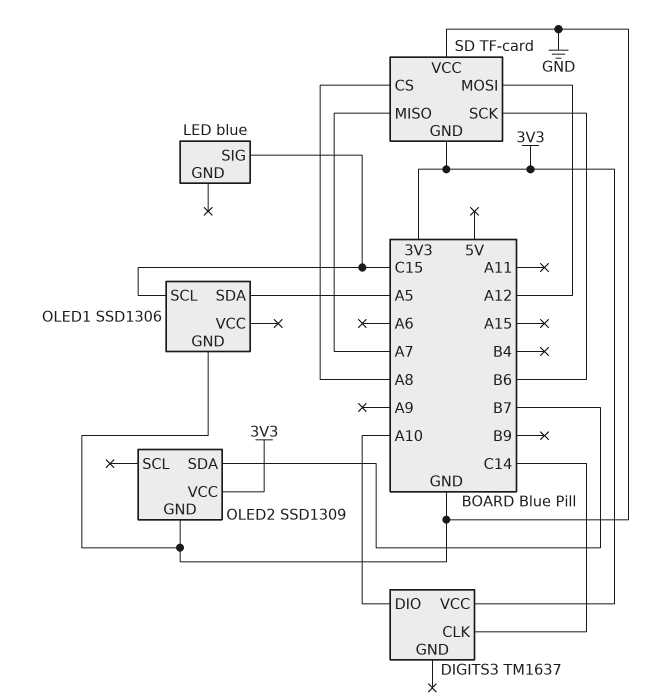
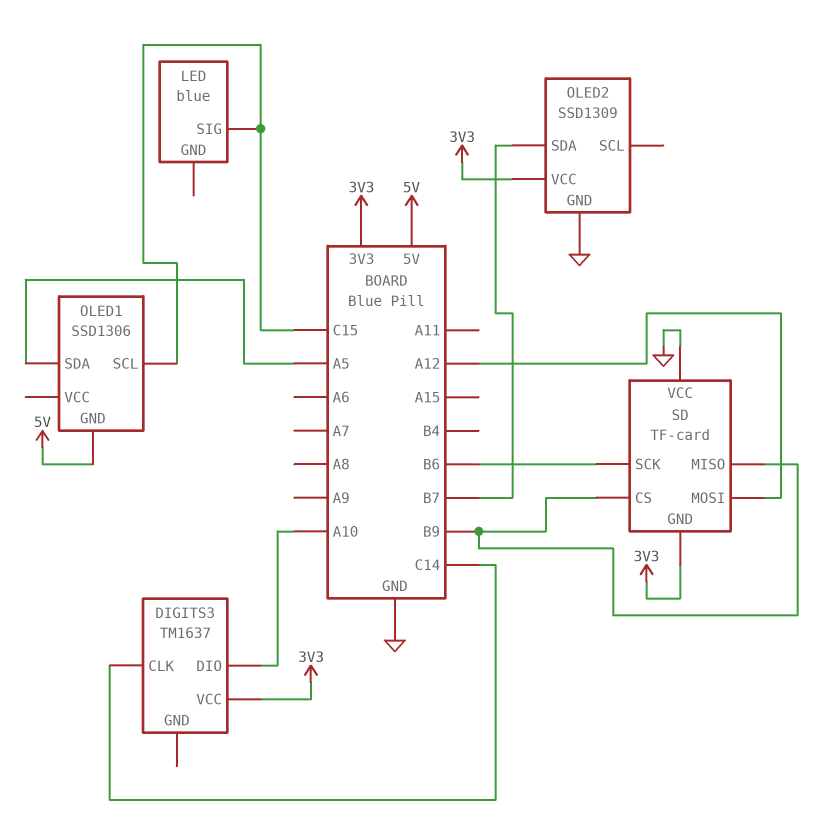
OLED1 pin GND: GND -> 5V
SD pin CS: A8 -> B9
SD pin MISO: A7 -> B9

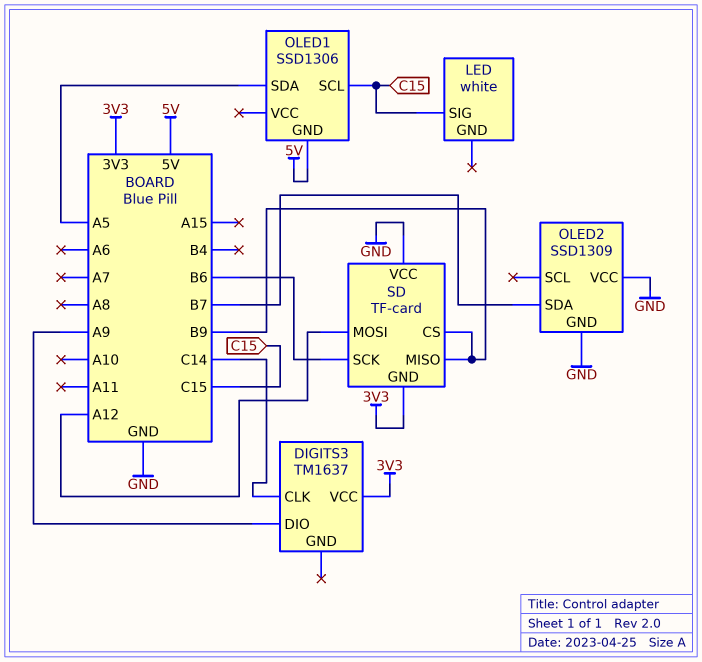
DIGITS3 pin DIO: A10 -> A9
LED: blue -> white
OLED2 pin VCC: 3V3 -> GND

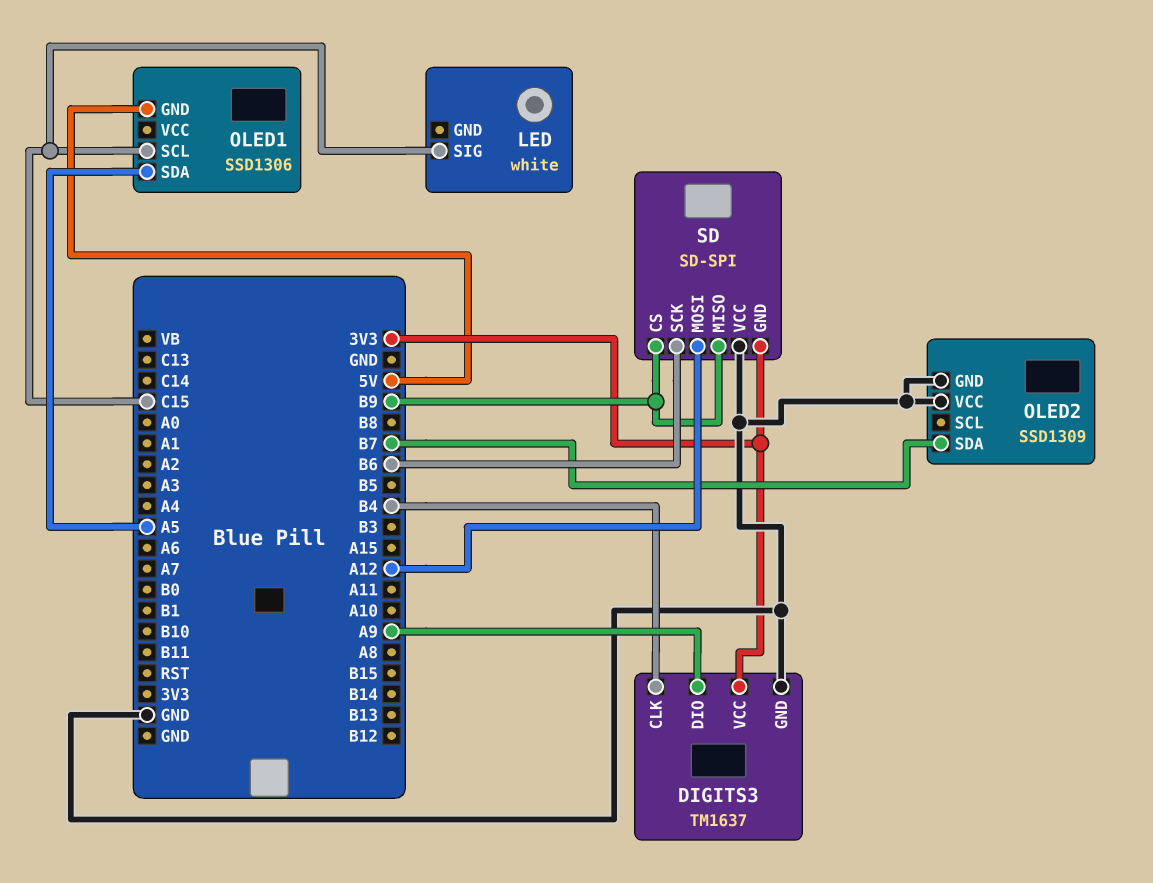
DIGITS3 pin CLK: C14 -> B4
DIGITS3 pin GND: none -> GND
SD: TF-card -> SD-SPI

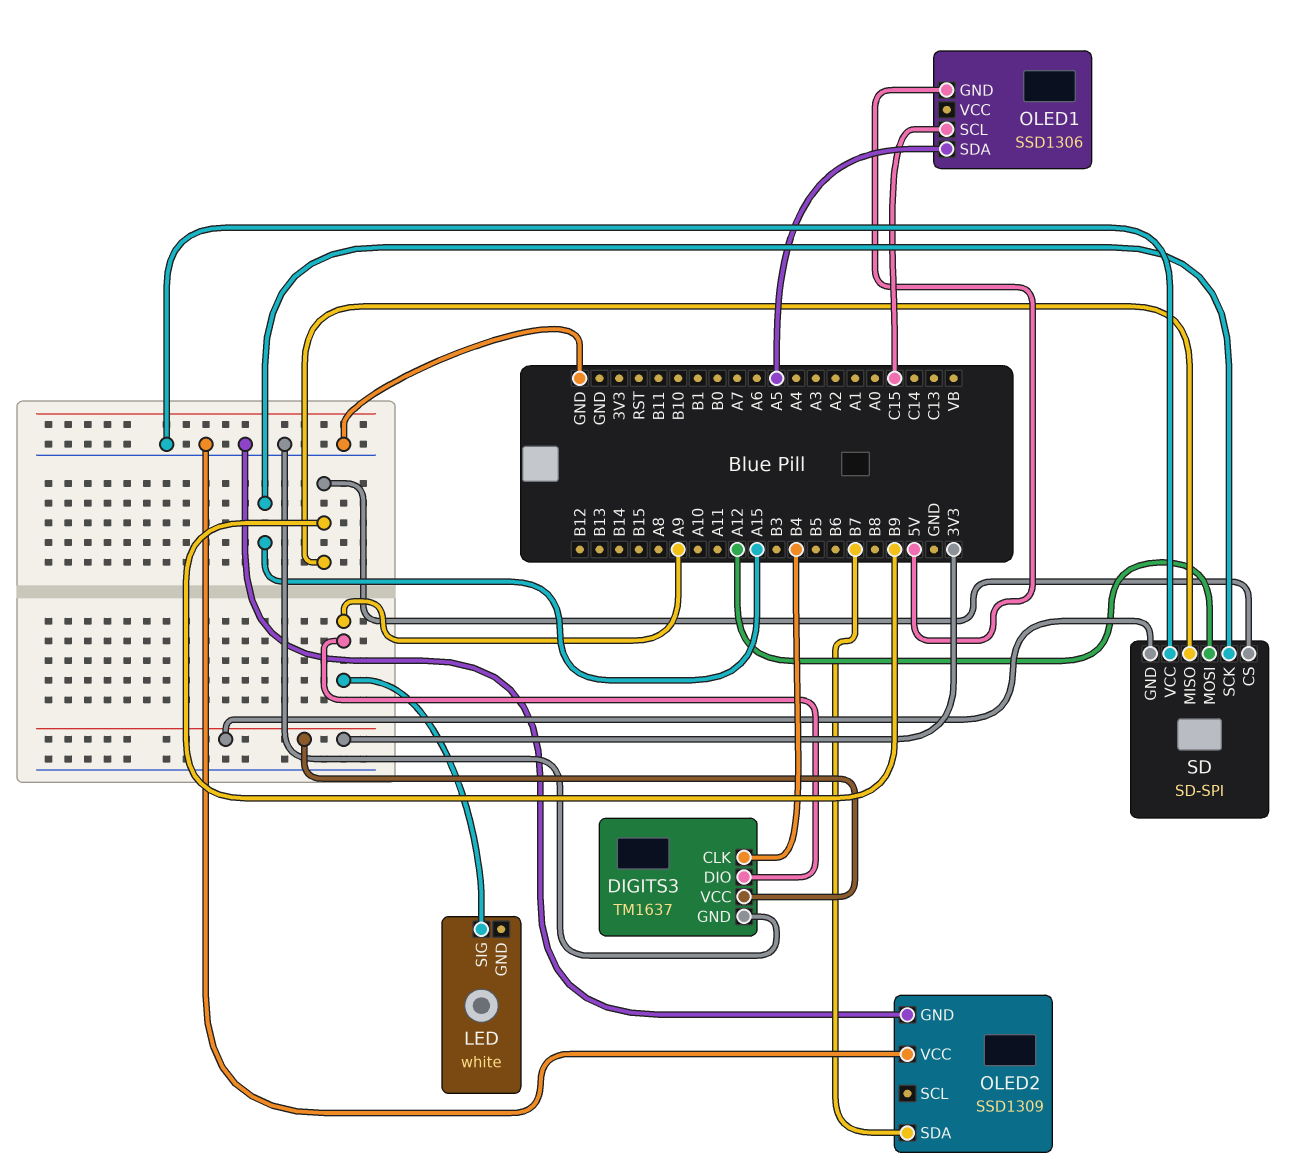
LED pin SIG: C15 -> A9
SD pin SCK: B6 -> A15

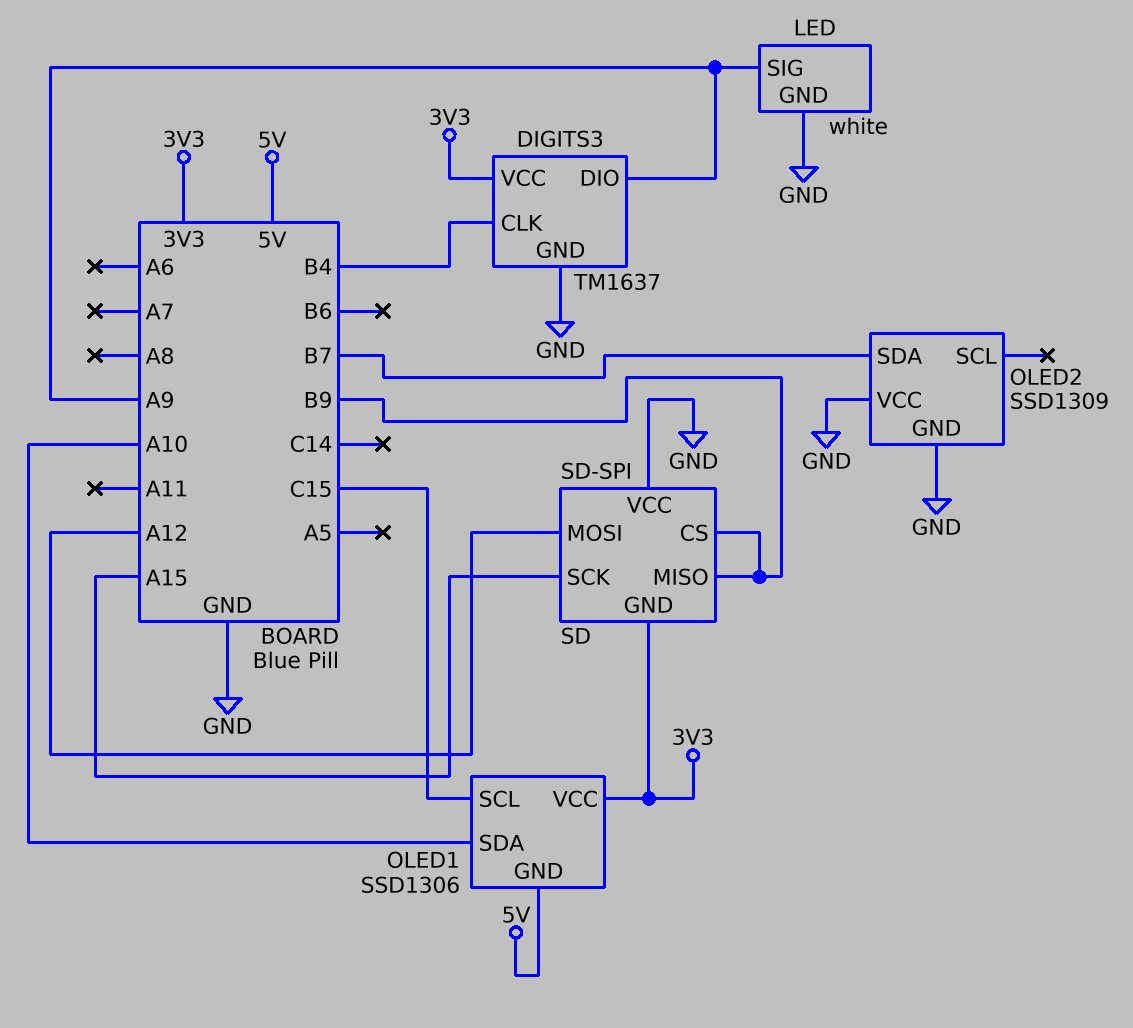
LED pin GND: none -> GND
OLED1 pin SDA: A5 -> A10
OLED1 pin VCC: none -> 3V3

